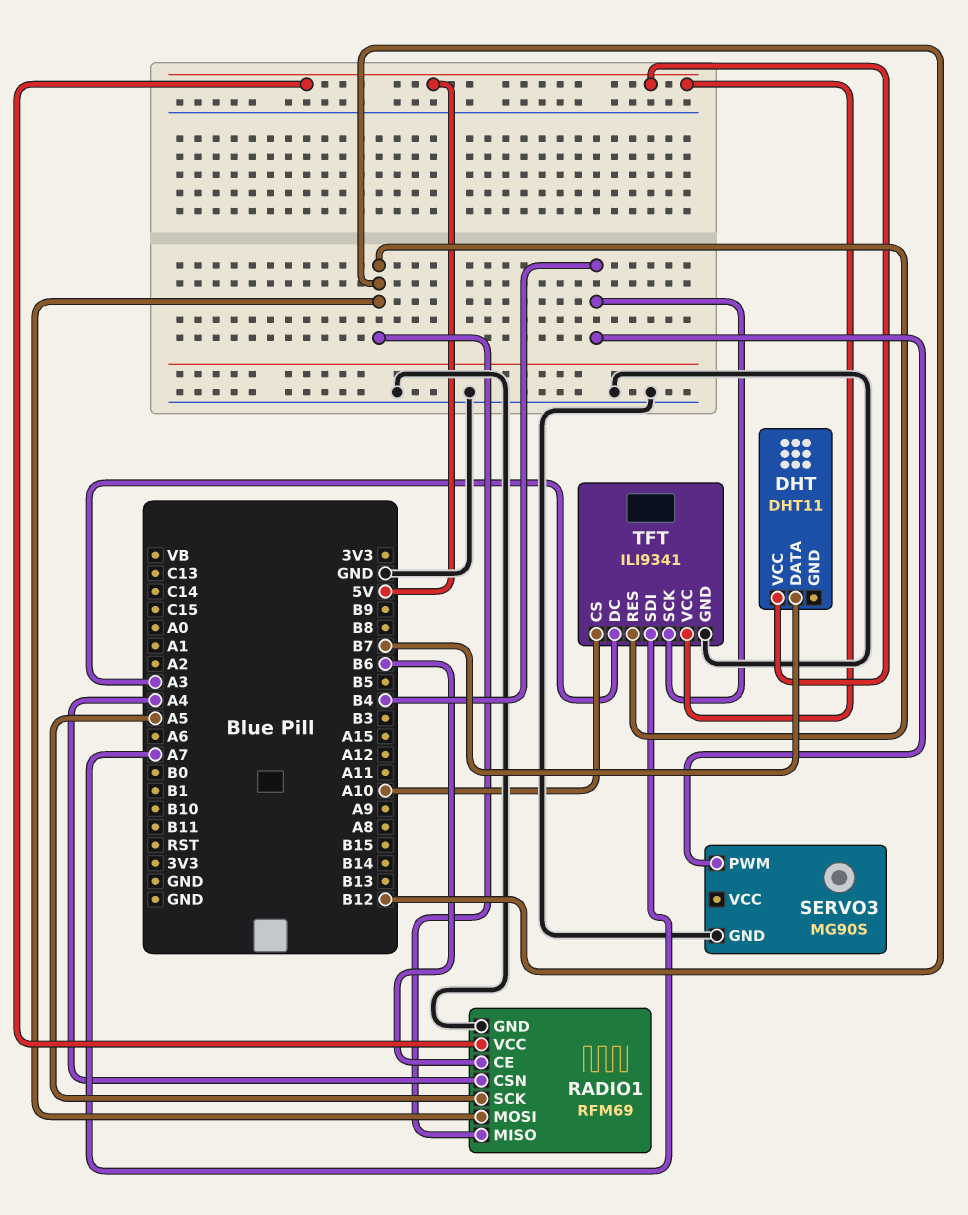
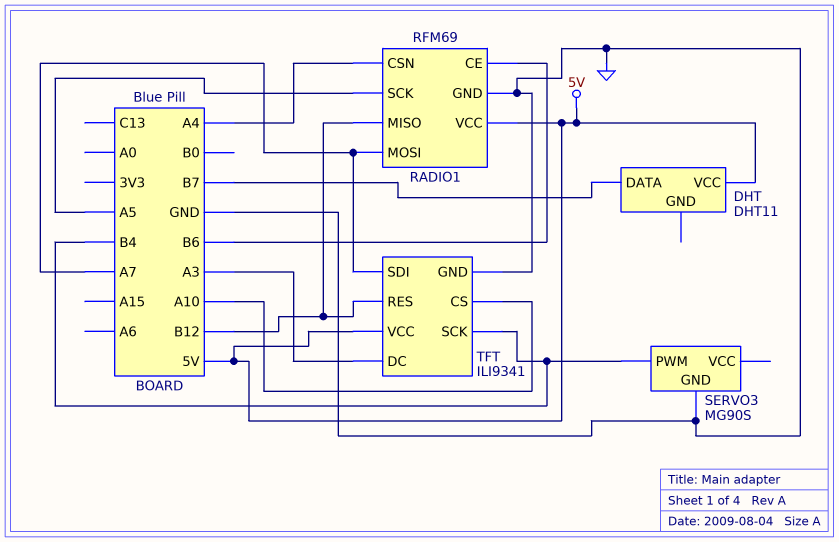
RADIO1 pin MOSI: B12 -> A7

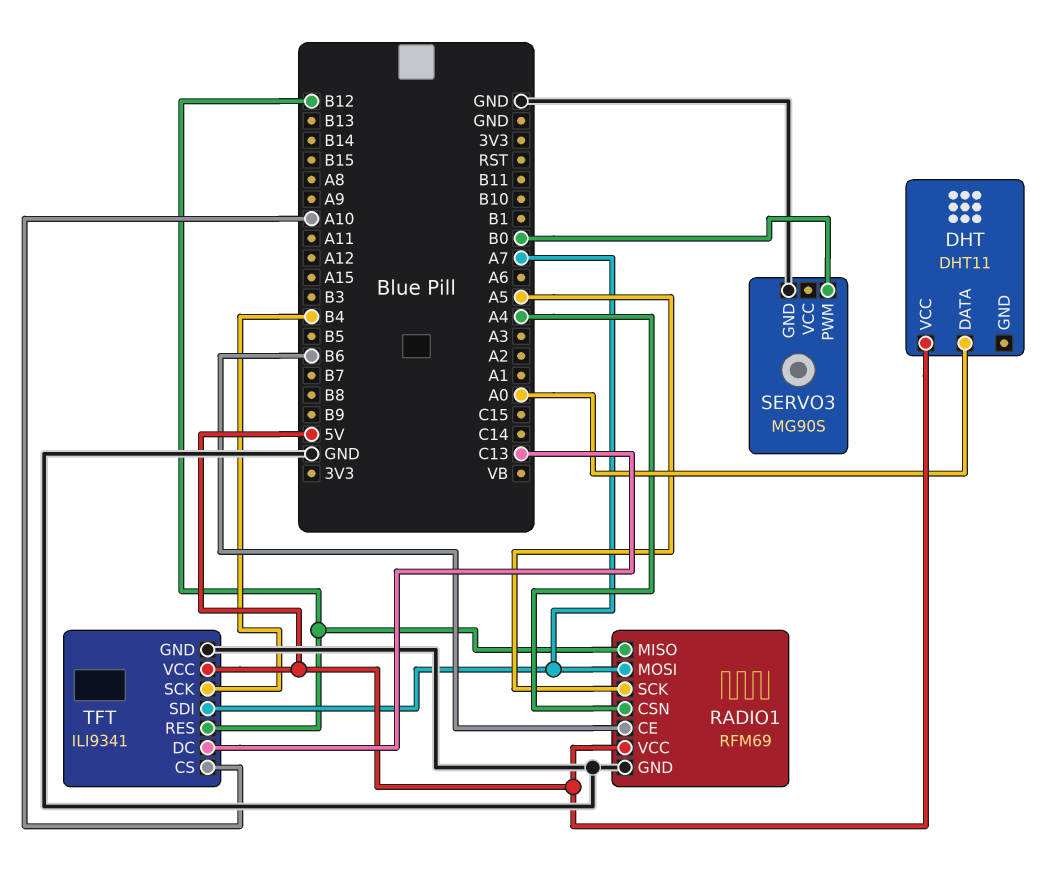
DHT pin DATA: B7 -> A0
SERVO3 pin PWM: B4 -> B0
TFT pin DC: A3 -> C13

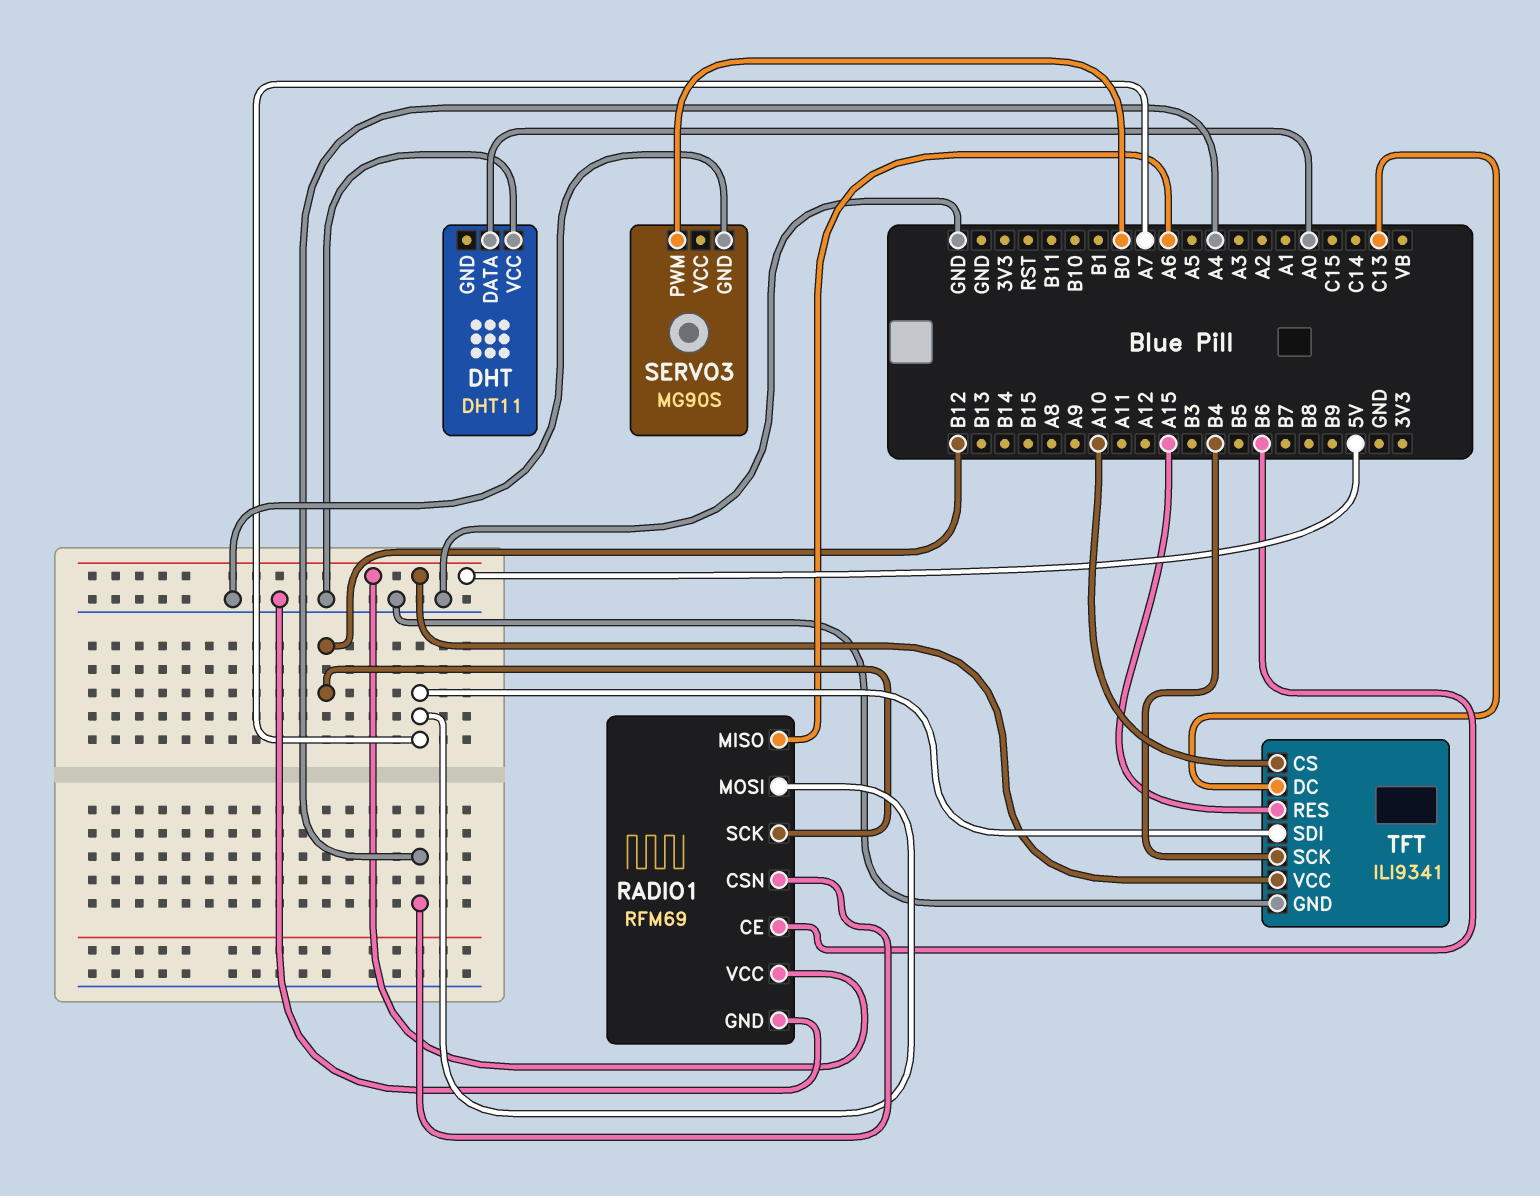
DHT pin VCC: 5V -> GND
RADIO1 pin MISO: B12 -> A6
RADIO1 pin SCK: A5 -> B12
TFT pin RES: B12 -> A15

